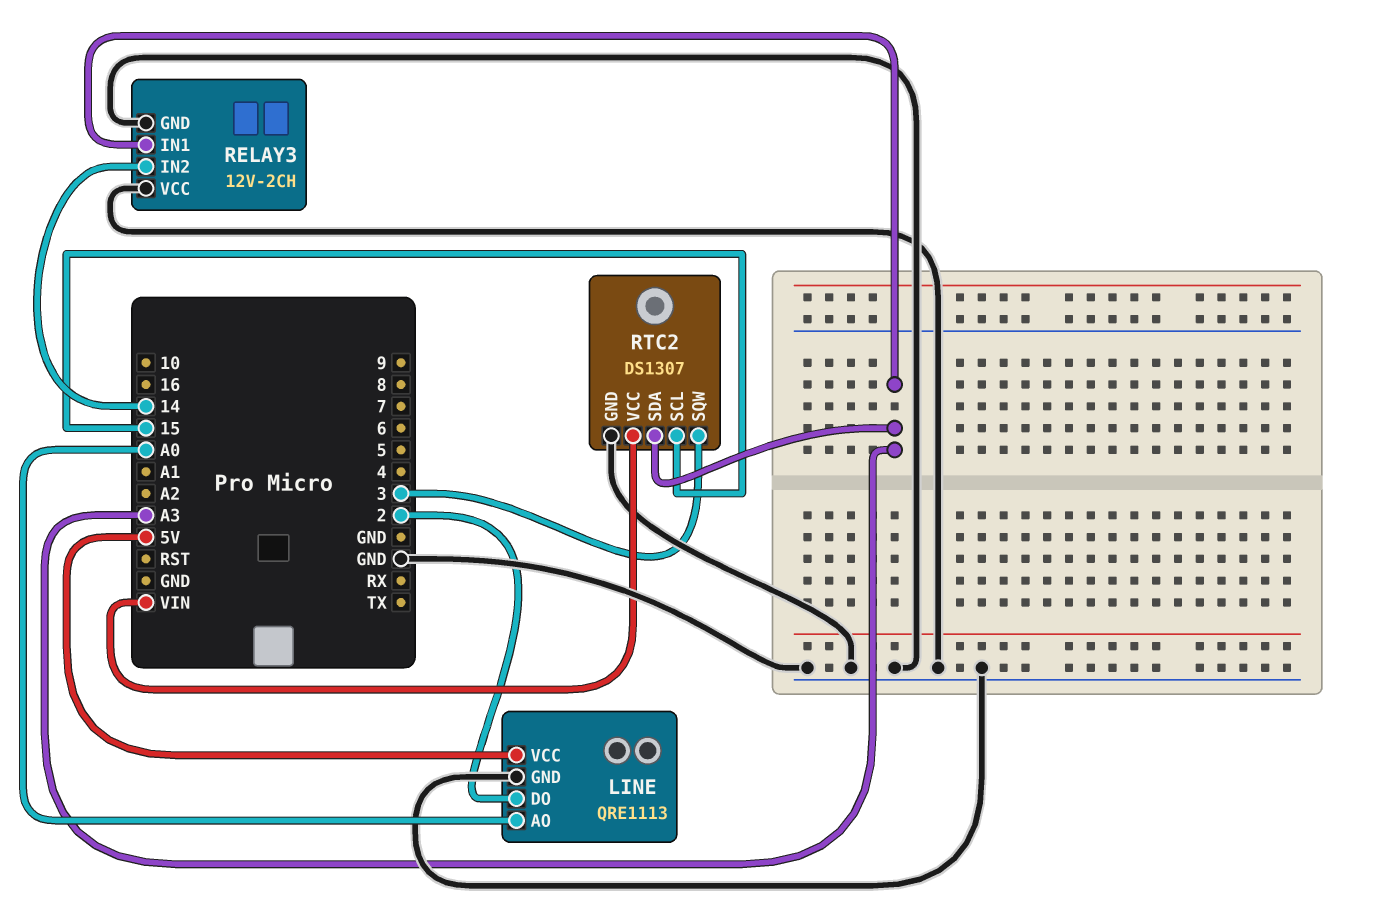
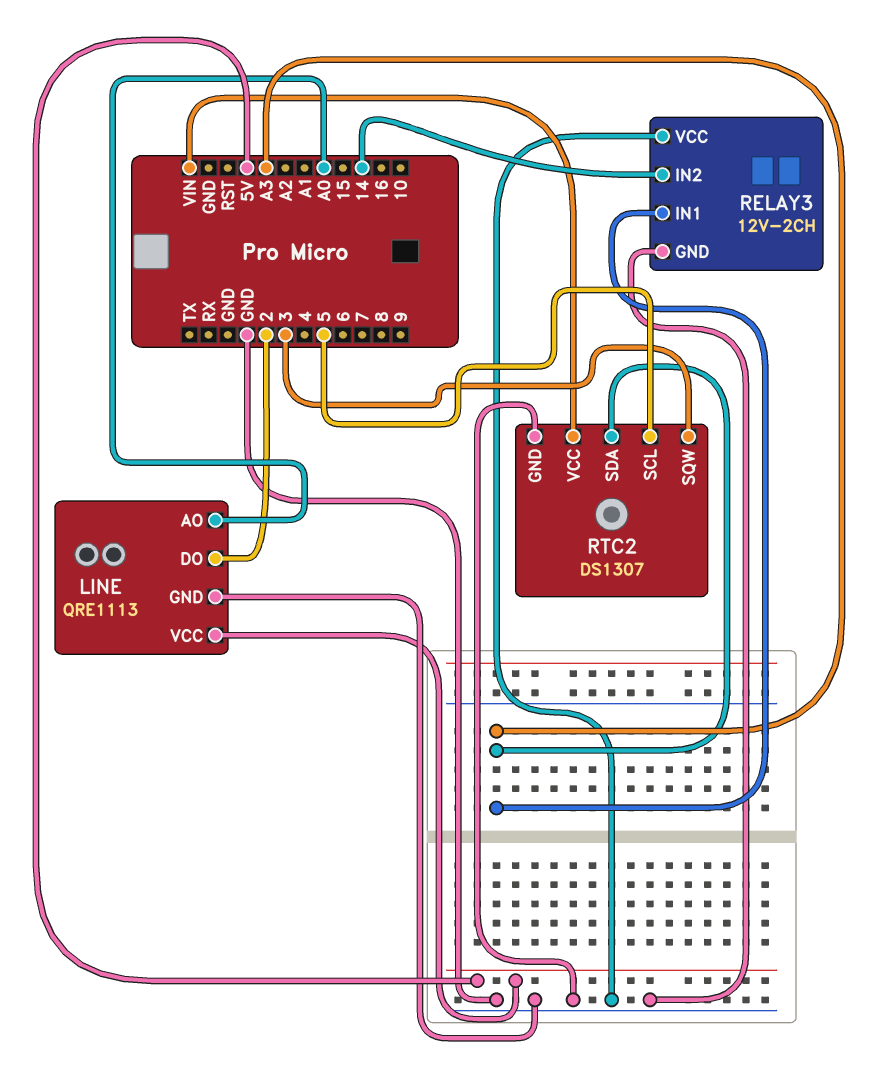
RTC2 pin SCL: 15 -> 5

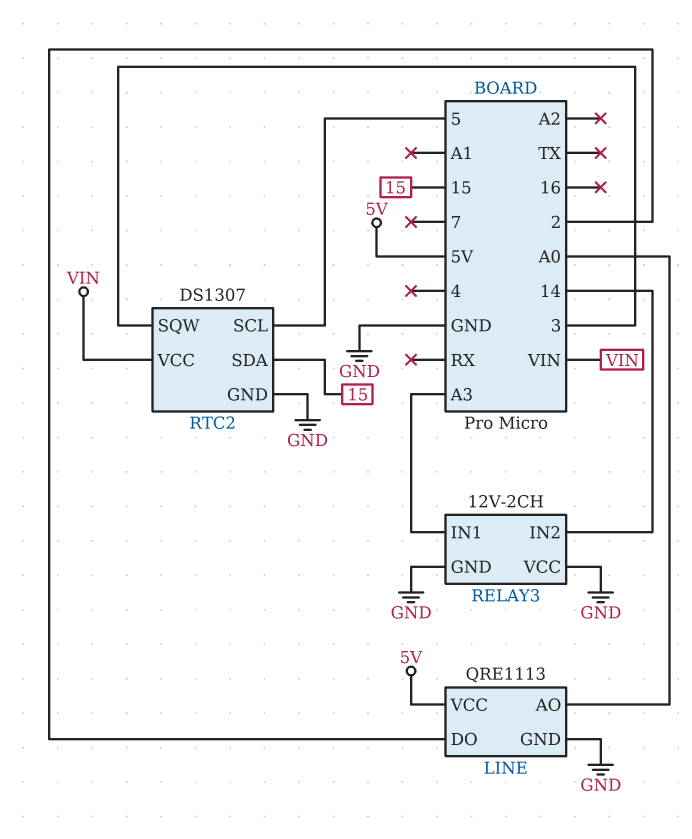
RTC2 pin SDA: A3 -> 15

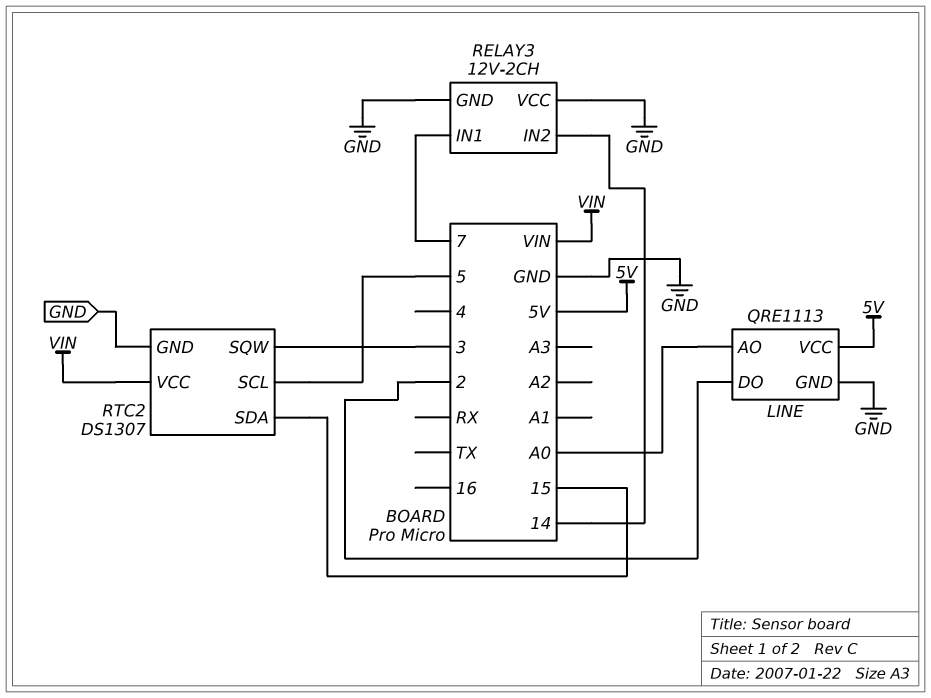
RELAY3 pin IN1: A3 -> 7

